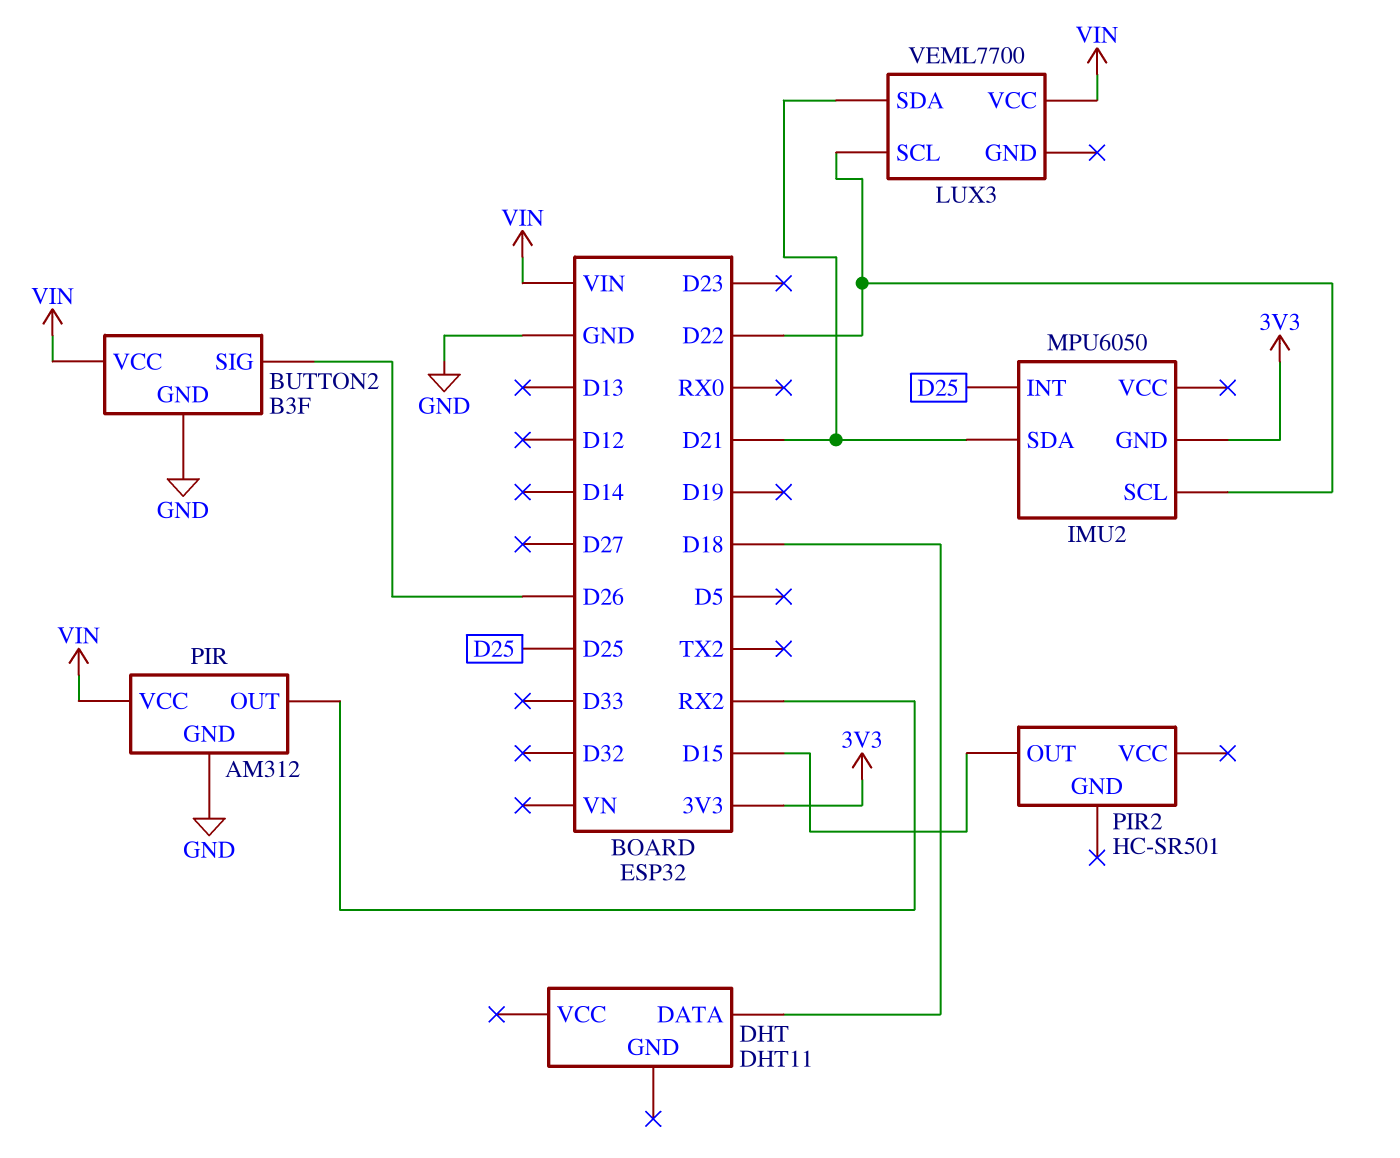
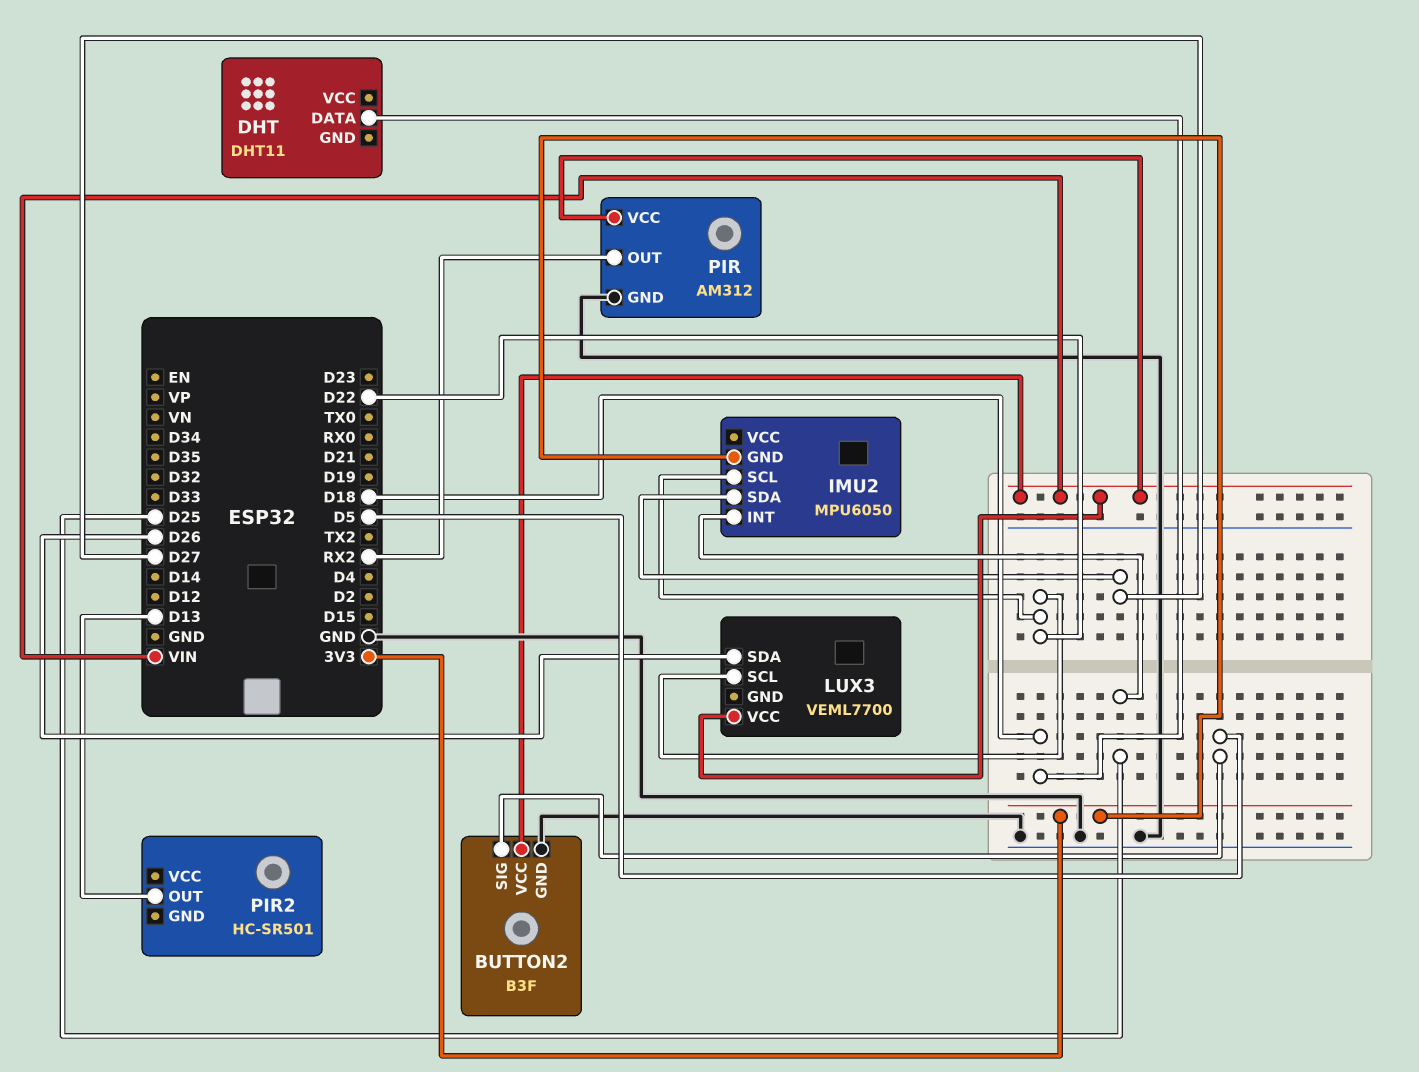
BUTTON2 pin SIG: D26 -> D5
IMU2 pin SDA: D21 -> D27
LUX3 pin SDA: D21 -> D26
PIR2 pin OUT: D15 -> D13

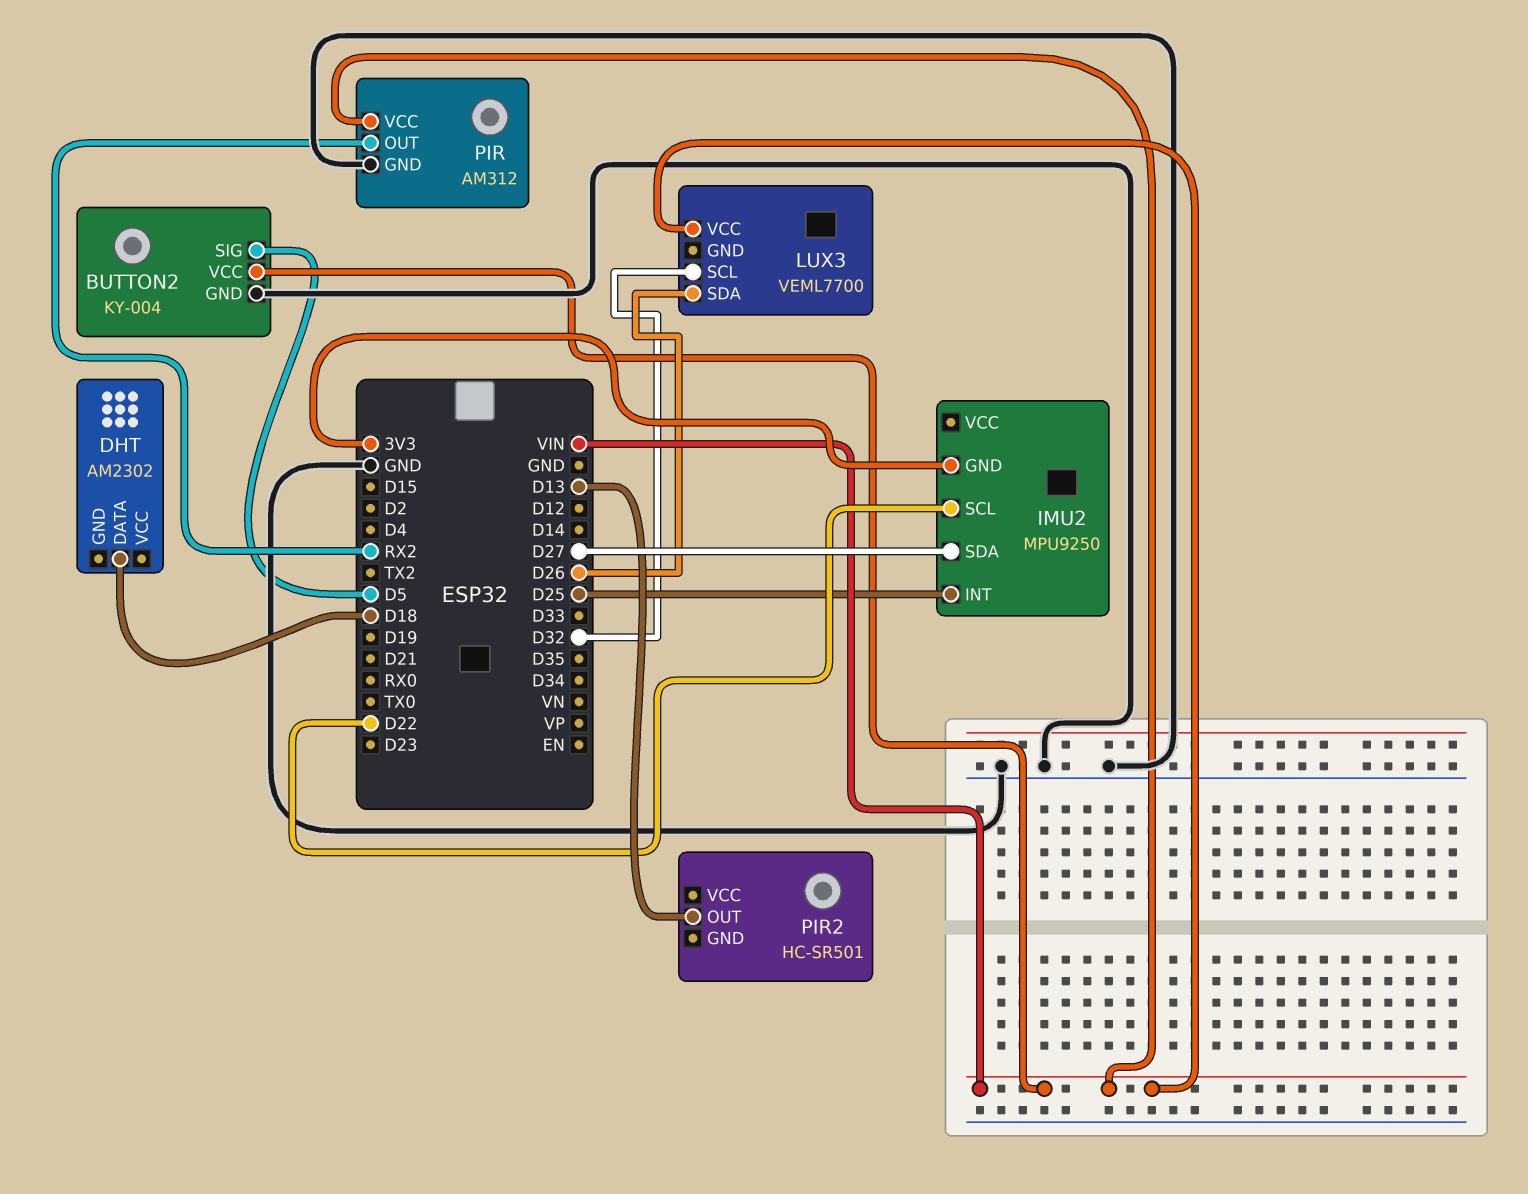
BUTTON2: B3F -> KY-004
DHT: DHT11 -> AM2302
IMU2: MPU6050 -> MPU9250
LUX3 pin SCL: D22 -> D32

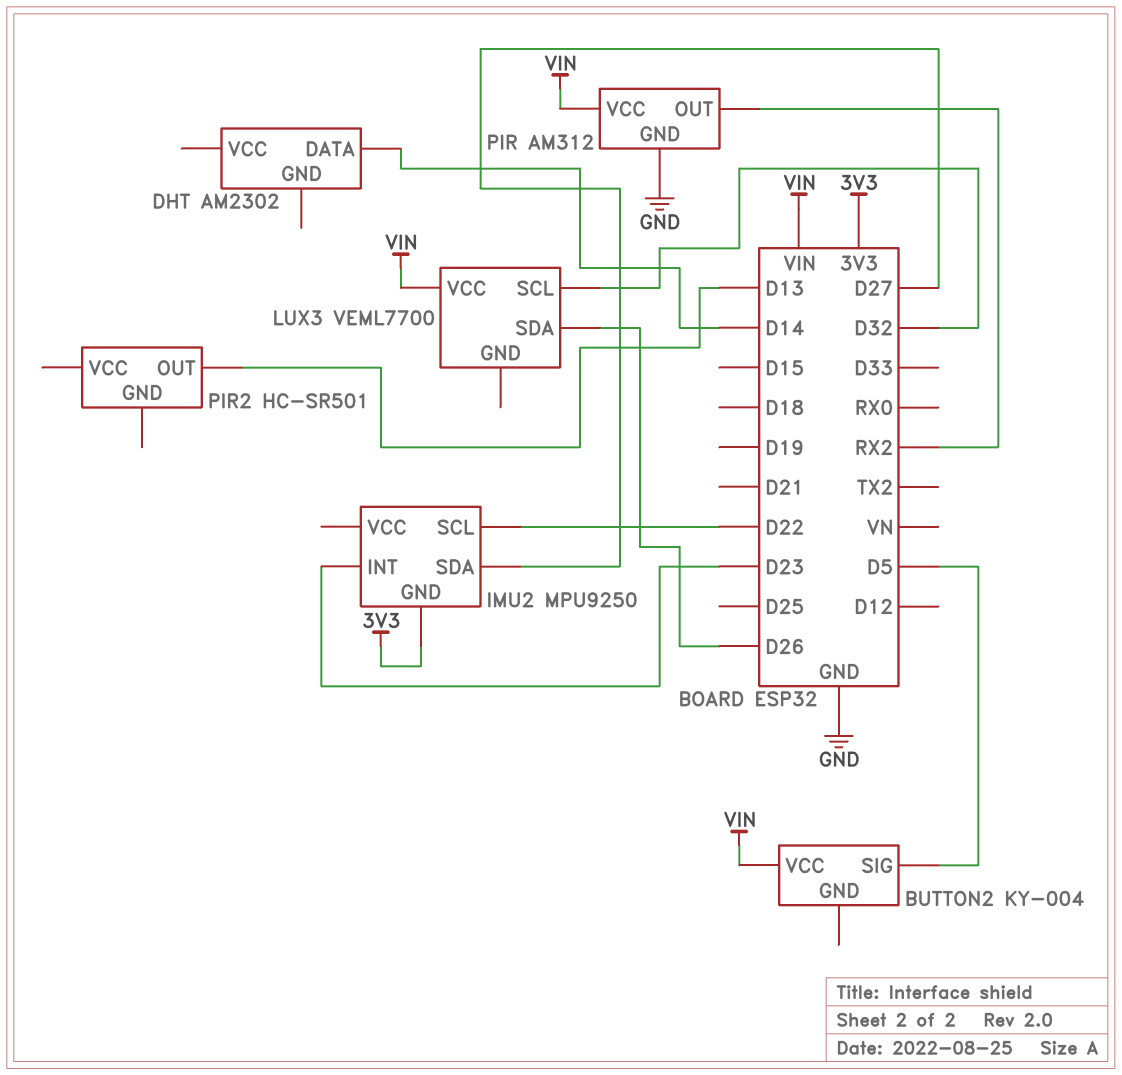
BUTTON2 pin GND: GND -> none
DHT pin DATA: D18 -> D14
IMU2 pin INT: D25 -> D23

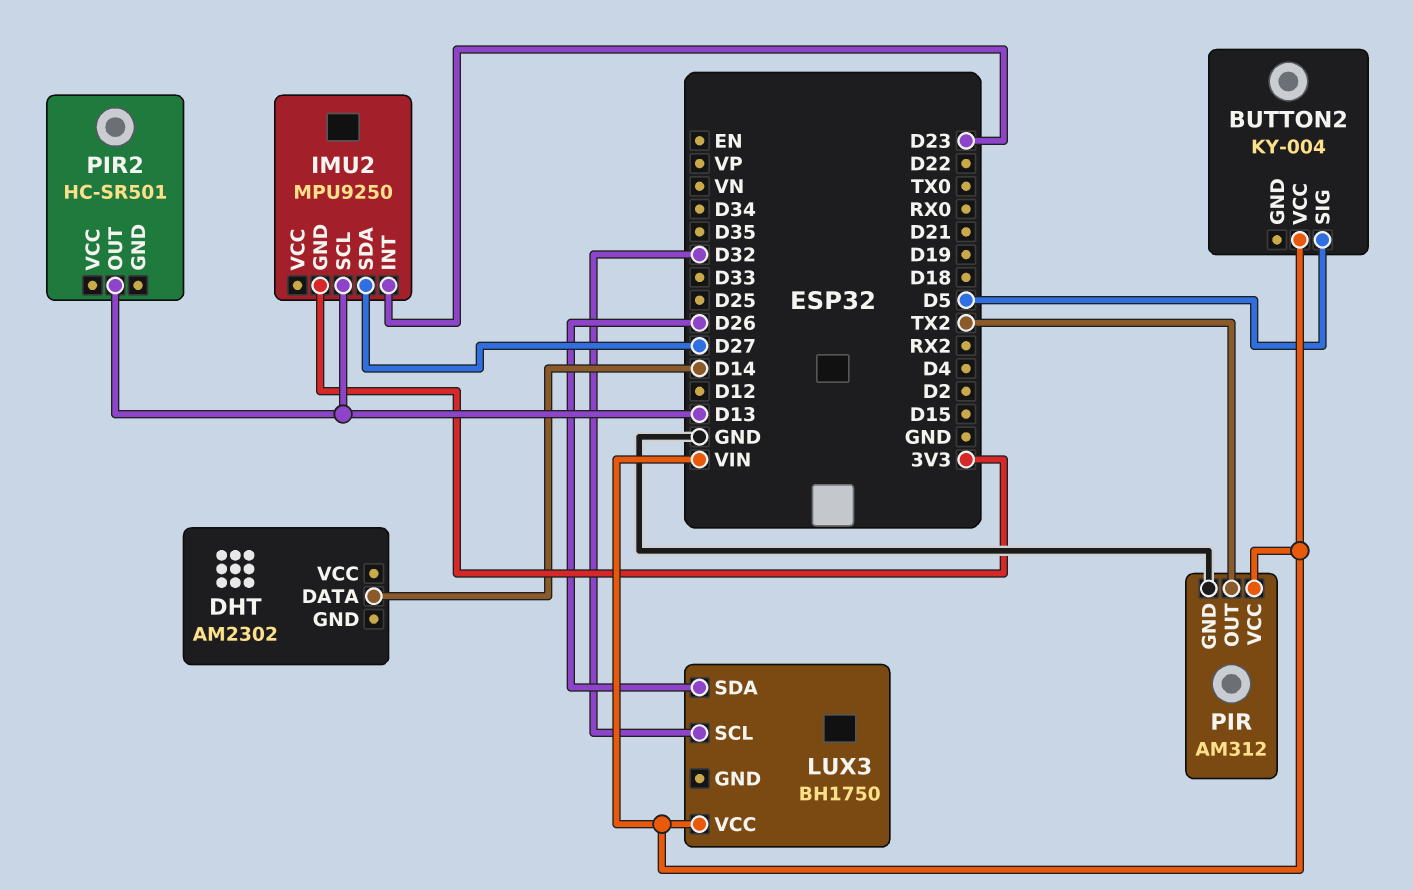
IMU2 pin SCL: D22 -> D13
LUX3: VEML7700 -> BH1750
PIR pin OUT: RX2 -> TX2

